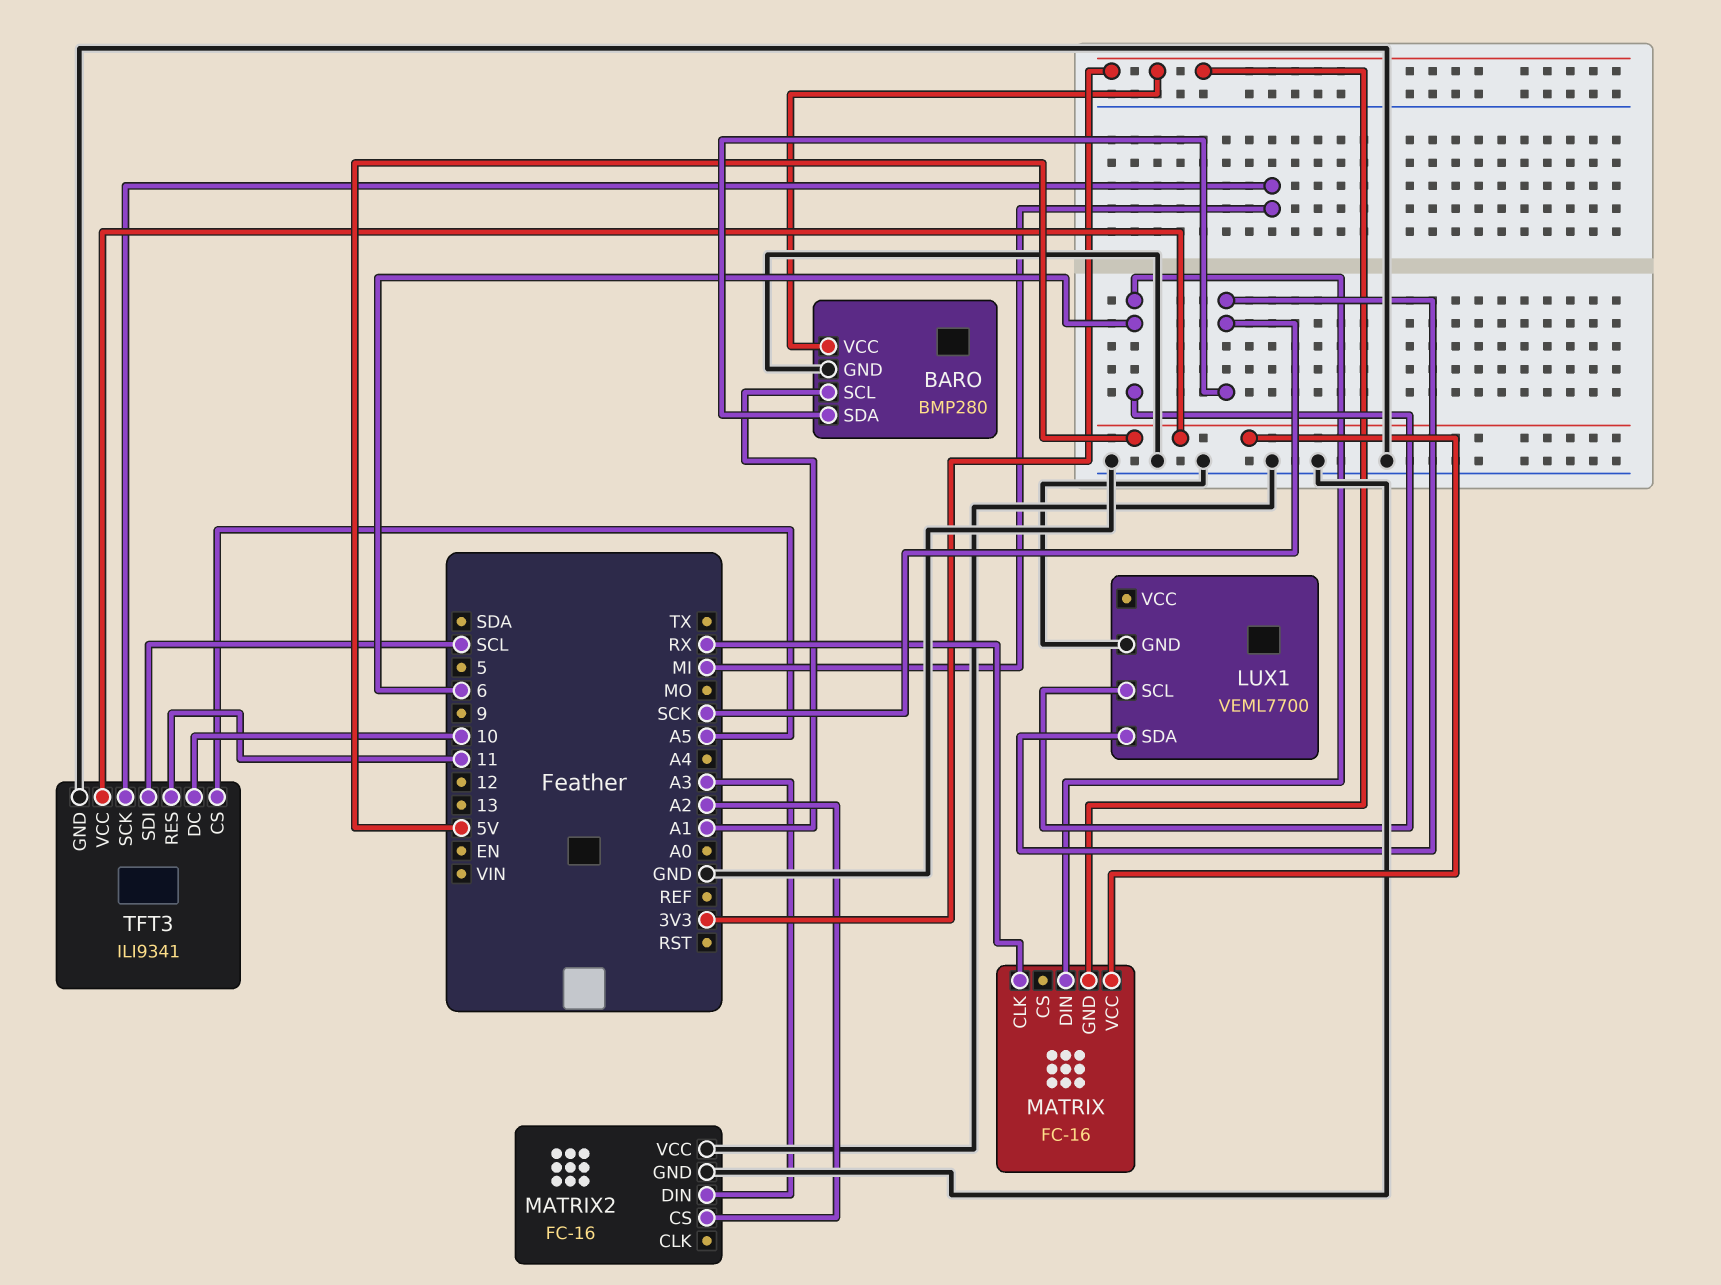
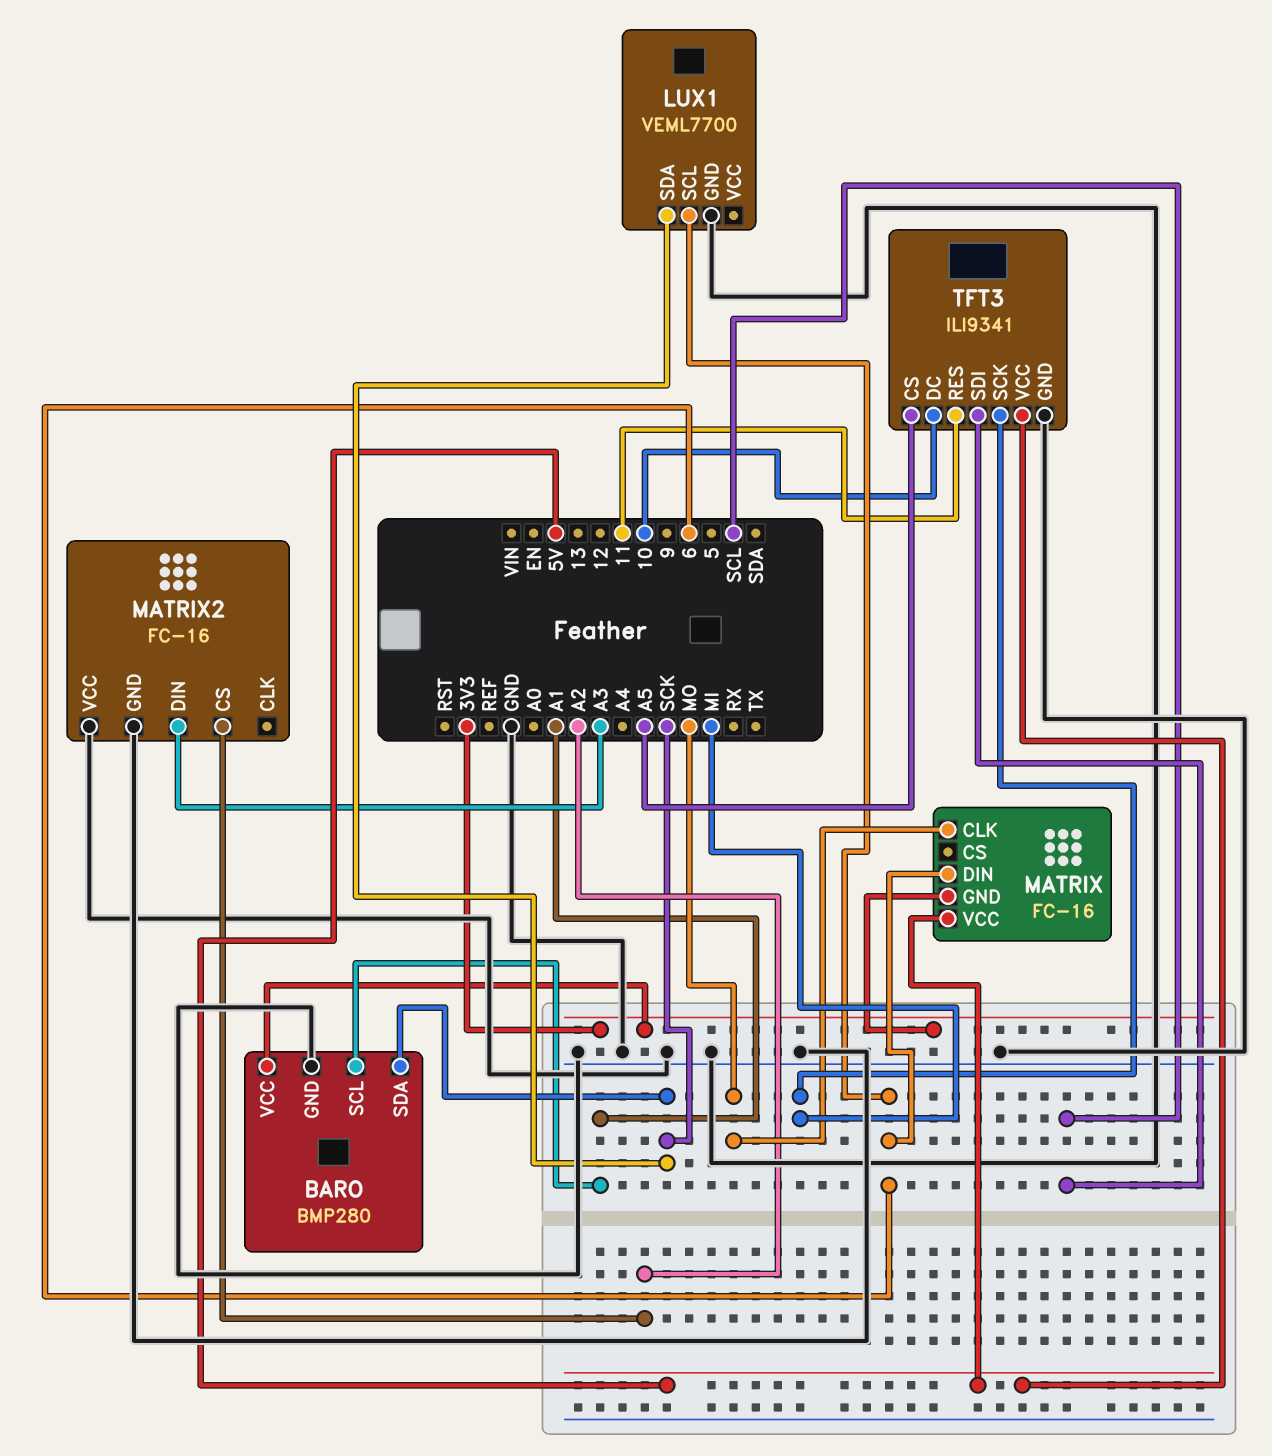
MATRIX pin CLK: RX -> MO

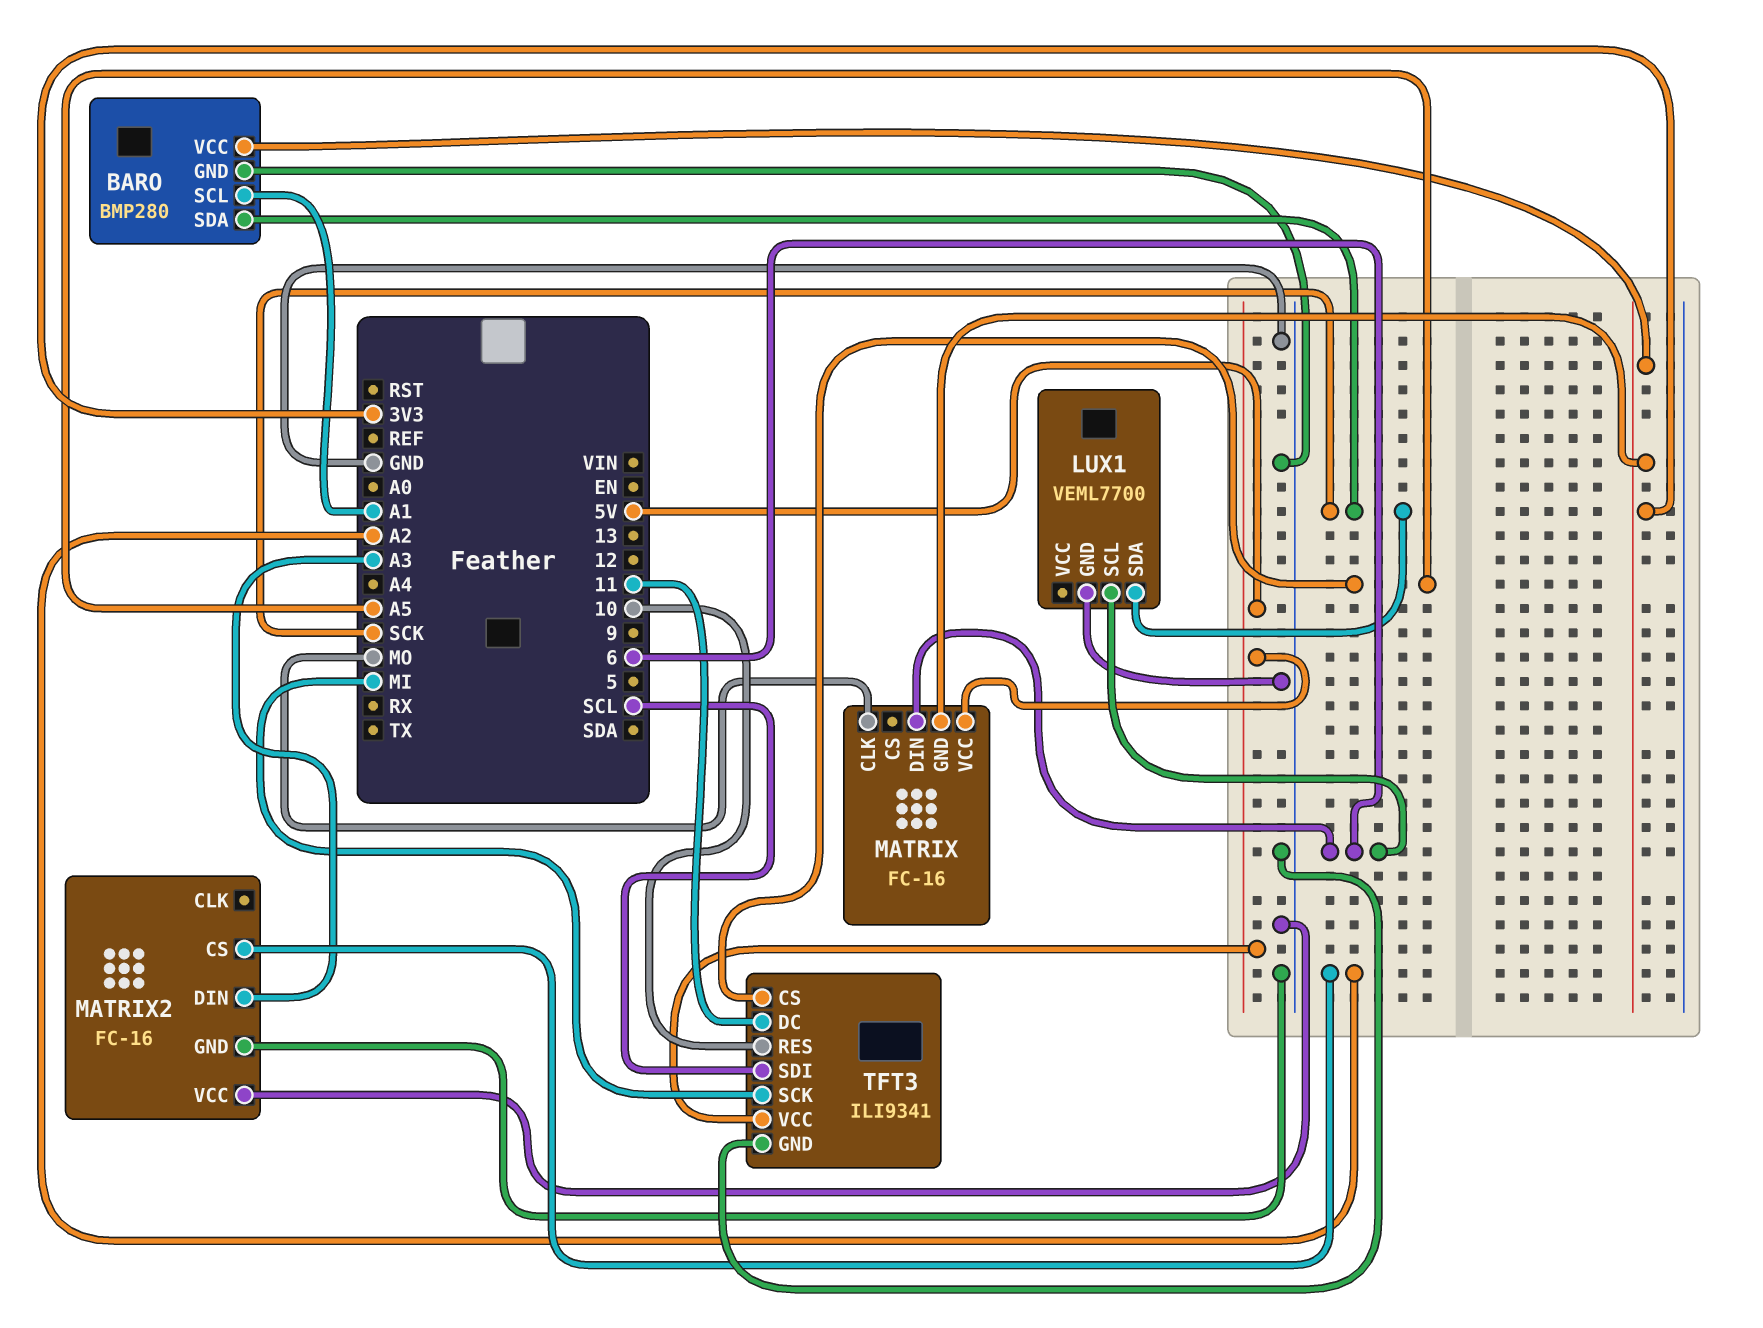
TFT3 pin DC: 10 -> 11
TFT3 pin RES: 11 -> 10

